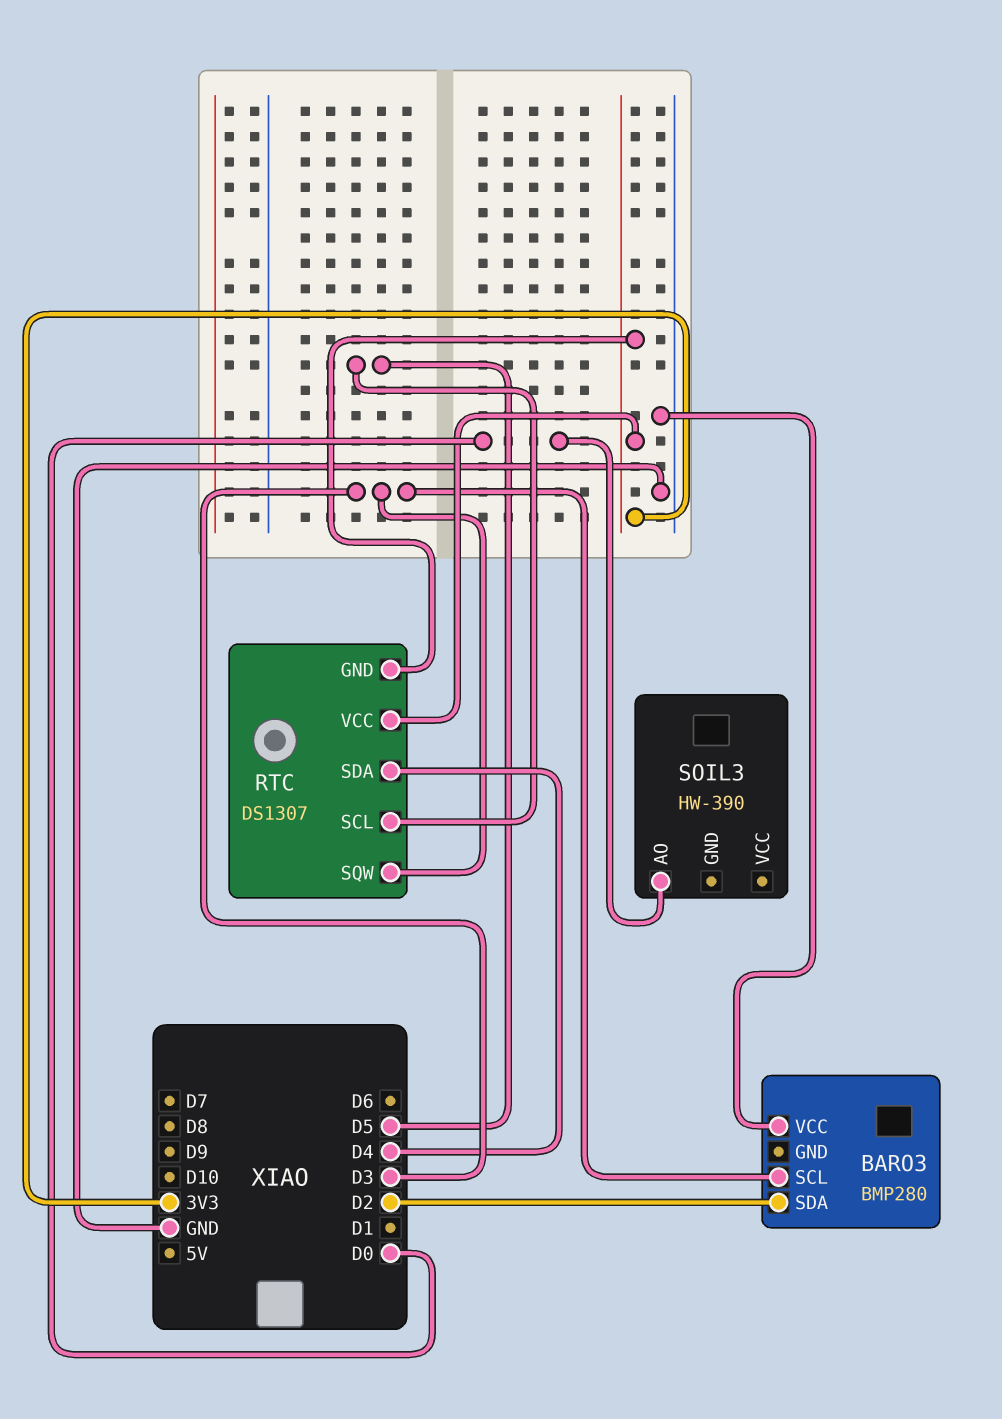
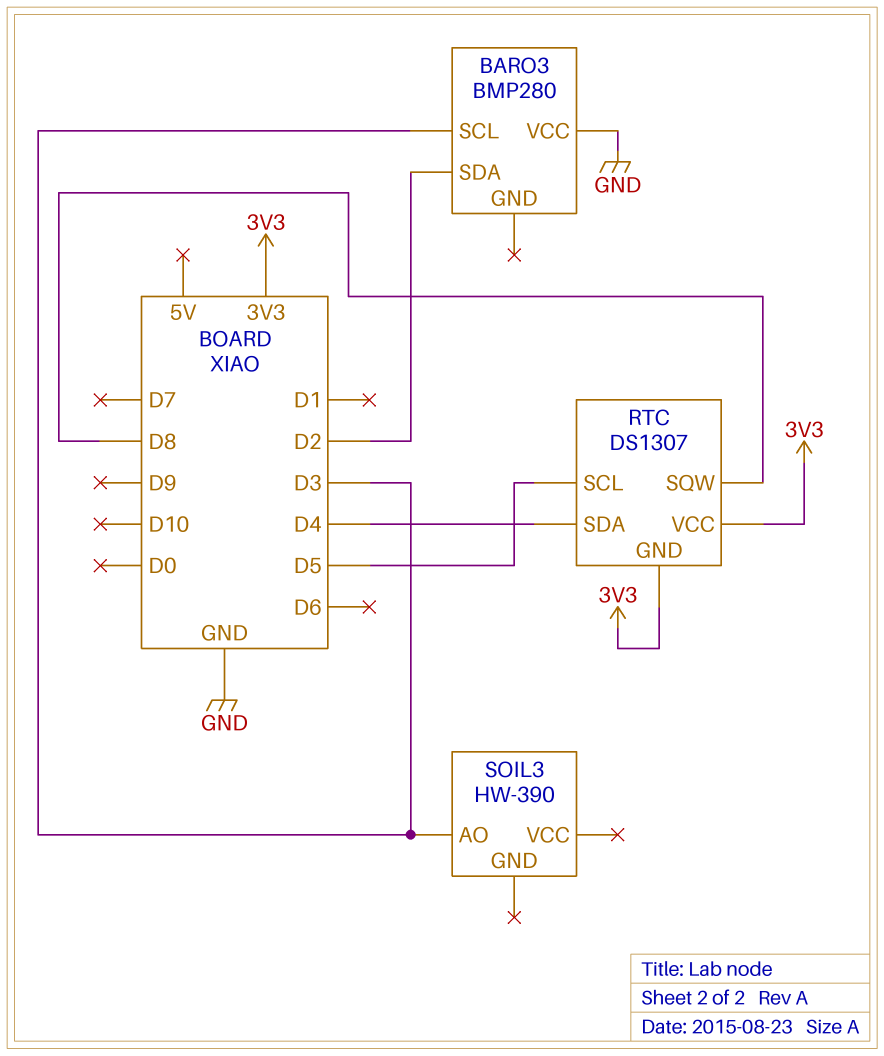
RTC pin SQW: D3 -> D8
SOIL3 pin AO: D0 -> D3

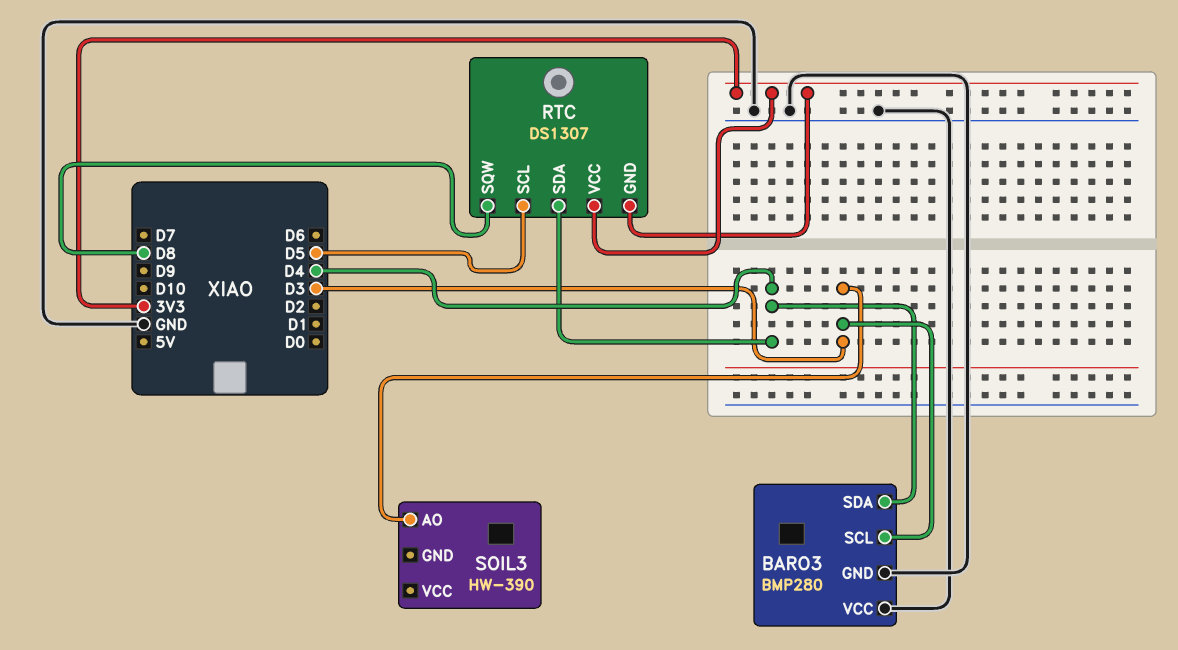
BARO3 pin GND: none -> GND
BARO3 pin SDA: D2 -> D4

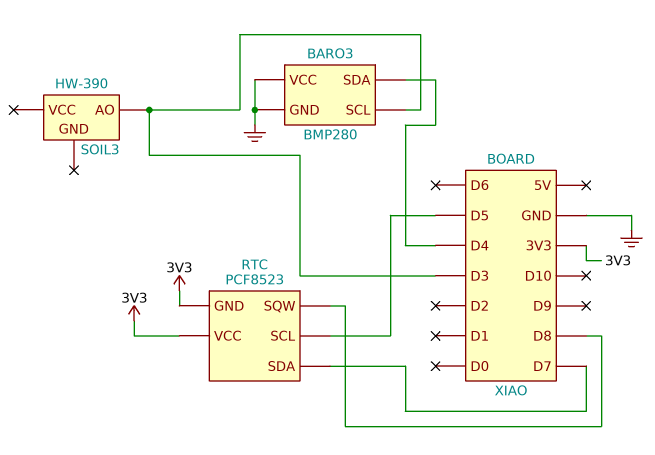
RTC: DS1307 -> PCF8523
RTC pin SDA: D4 -> D7

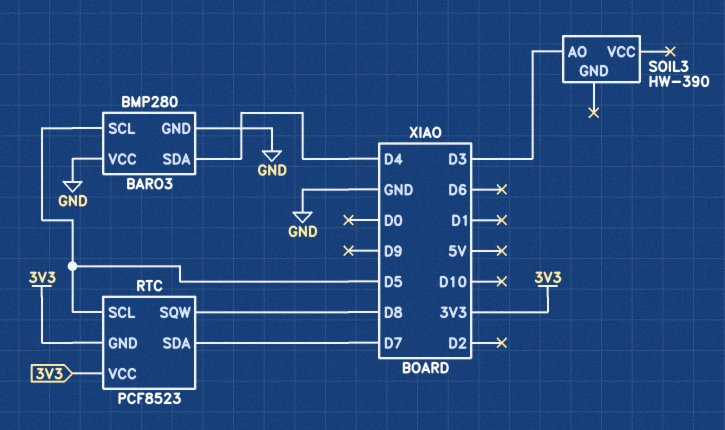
BARO3 pin SCL: D3 -> D5

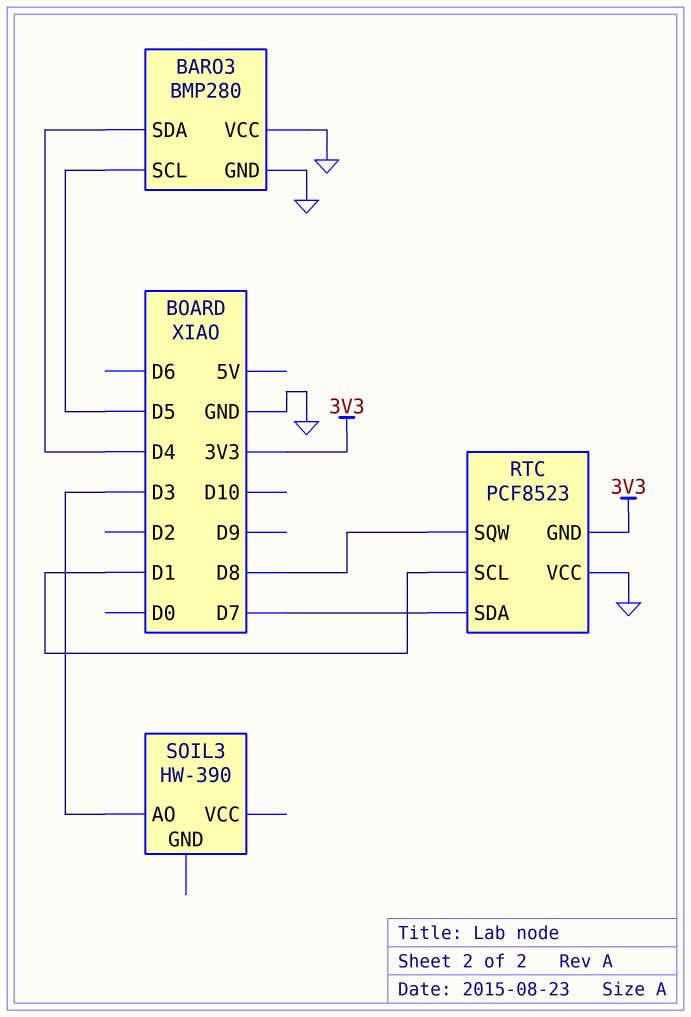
RTC pin SCL: D5 -> D1
RTC pin VCC: 3V3 -> GND

